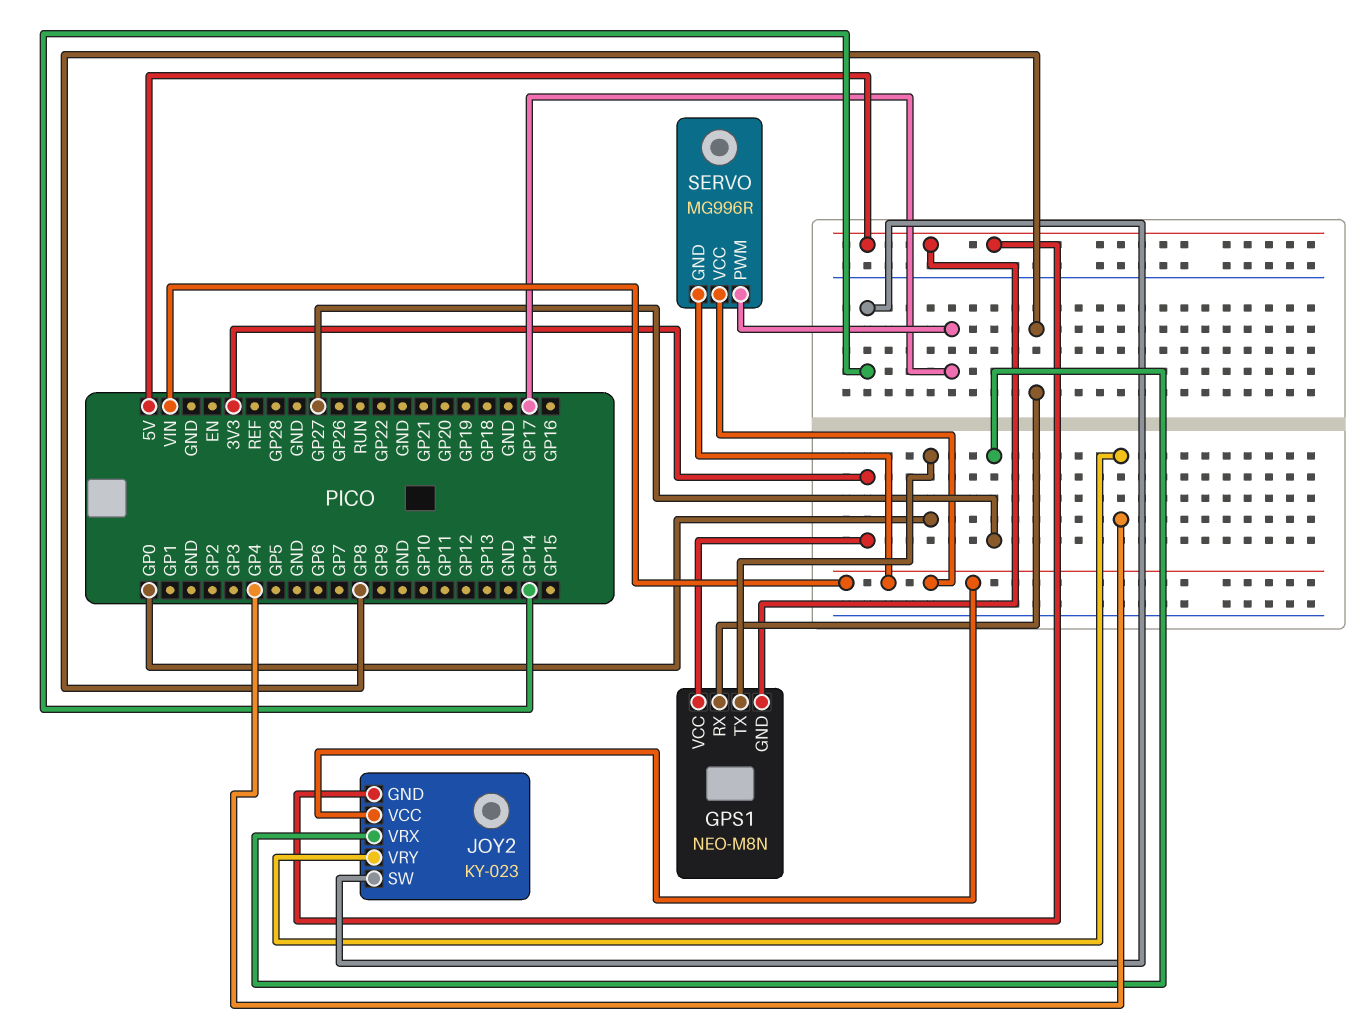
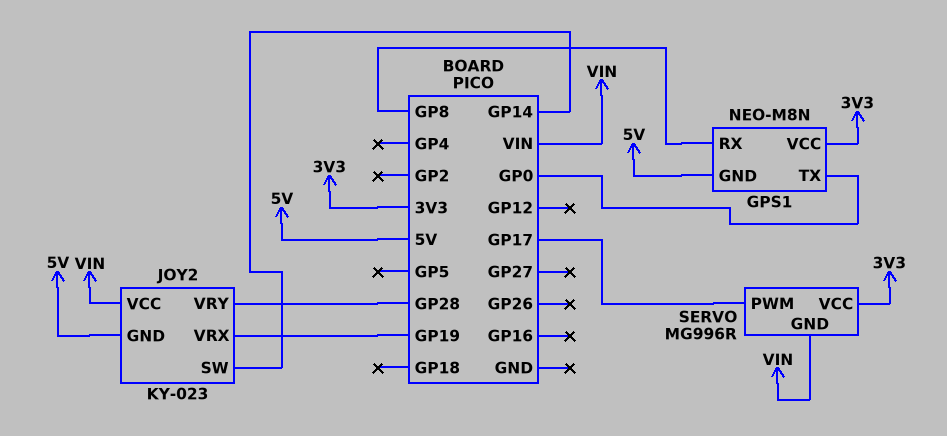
JOY2 pin VRX: GP27 -> GP19
JOY2 pin VRY: GP4 -> GP28
SERVO pin VCC: VIN -> 3V3

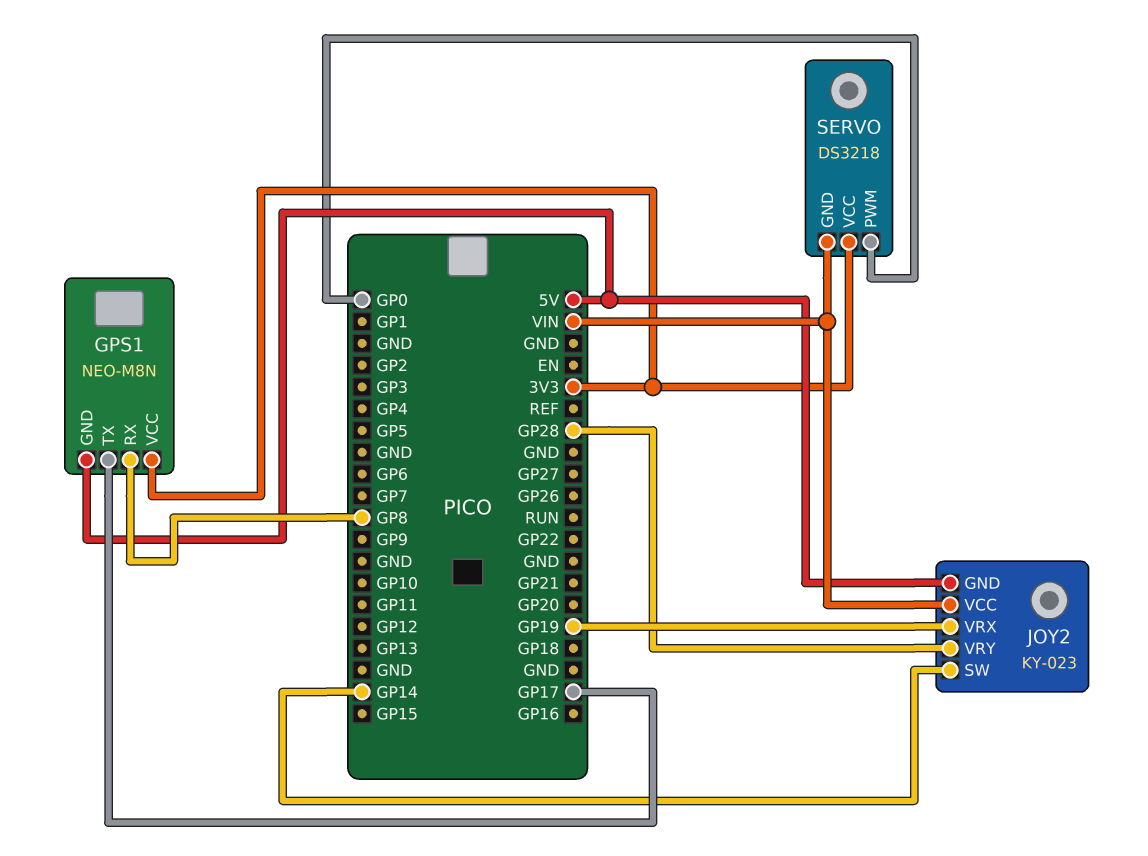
GPS1 pin TX: GP0 -> GP17
SERVO: MG996R -> DS3218
SERVO pin PWM: GP17 -> GP0

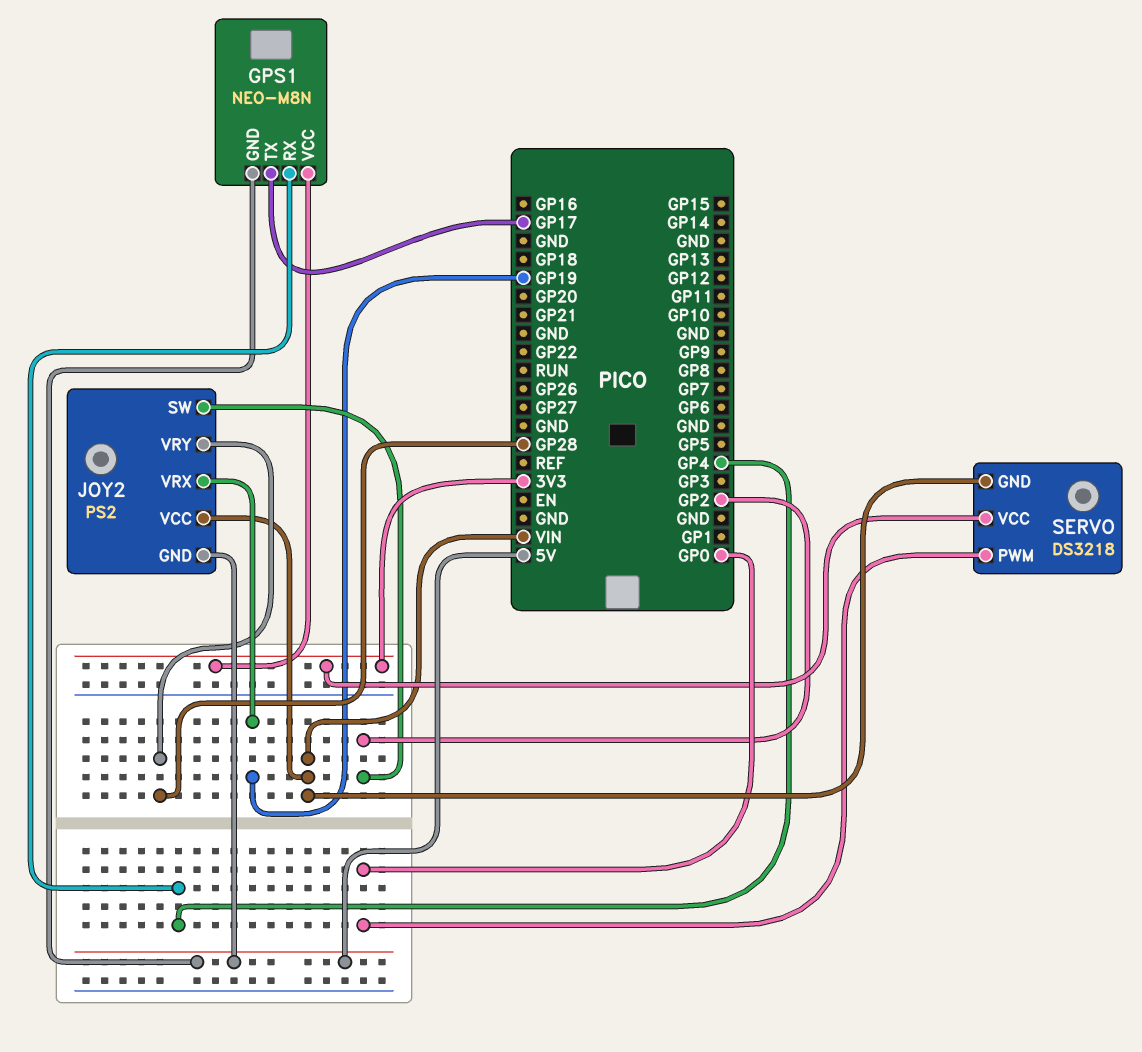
GPS1 pin RX: GP8 -> GP4
JOY2: KY-023 -> PS2
JOY2 pin SW: GP14 -> GP2

